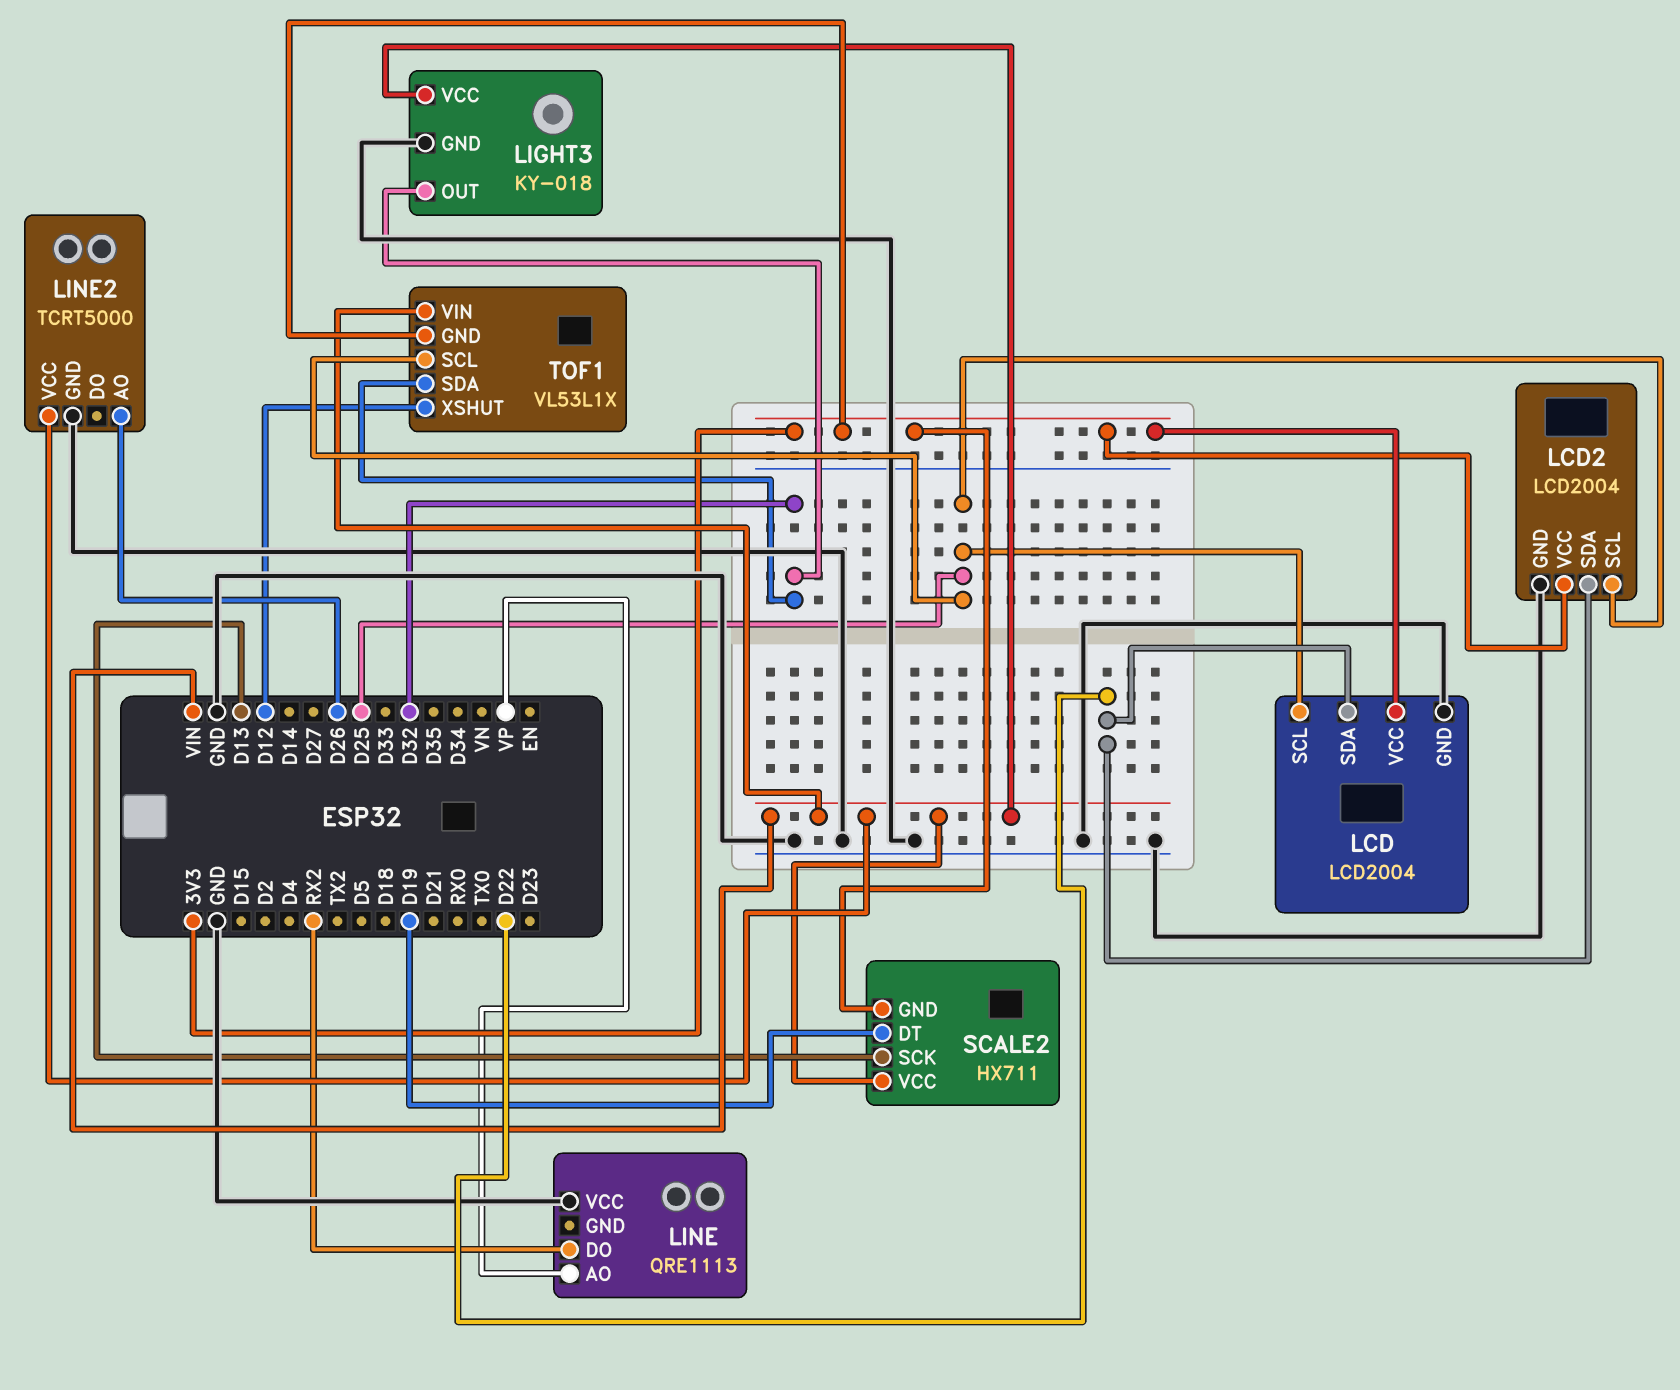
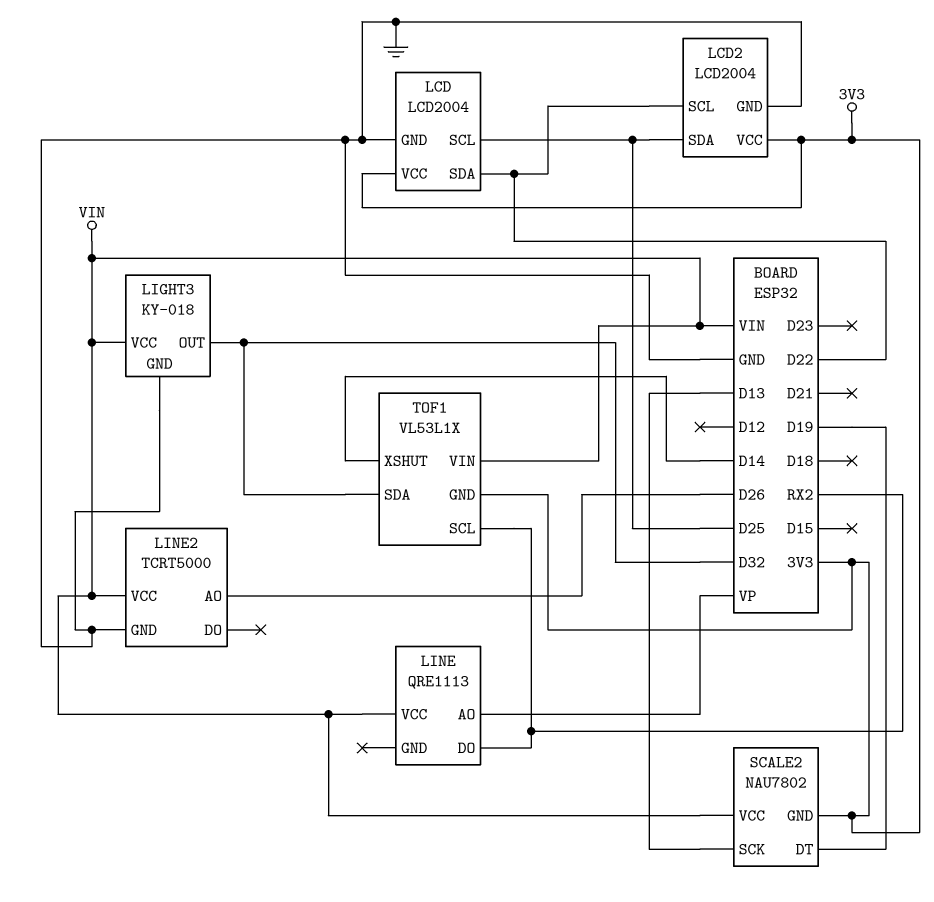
LCD2 pin SCL: D25 -> D22
LCD2 pin SDA: D22 -> D25
LINE pin VCC: GND -> VIN
SCALE2: HX711 -> NAU7802
TOF1 pin SCL: D25 -> RX2
TOF1 pin XSHUT: D12 -> D14

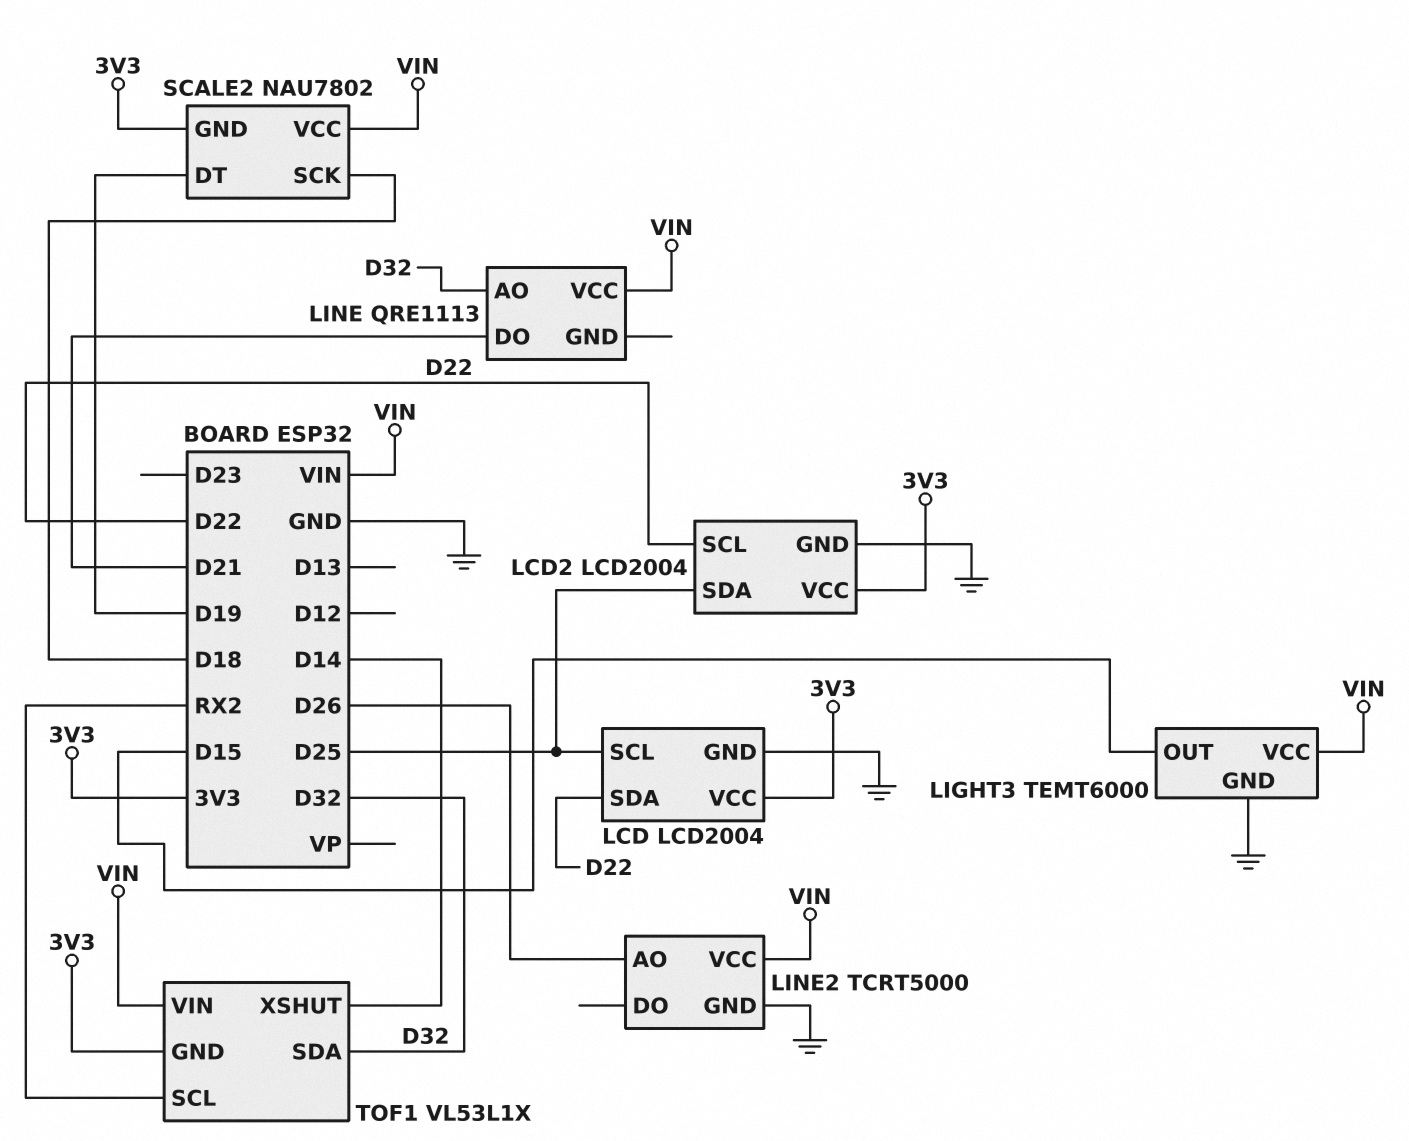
LIGHT3: KY-018 -> TEMT6000
LIGHT3 pin OUT: D32 -> D15
LINE pin AO: VP -> D32
LINE pin DO: RX2 -> D21
SCALE2 pin SCK: D13 -> D18

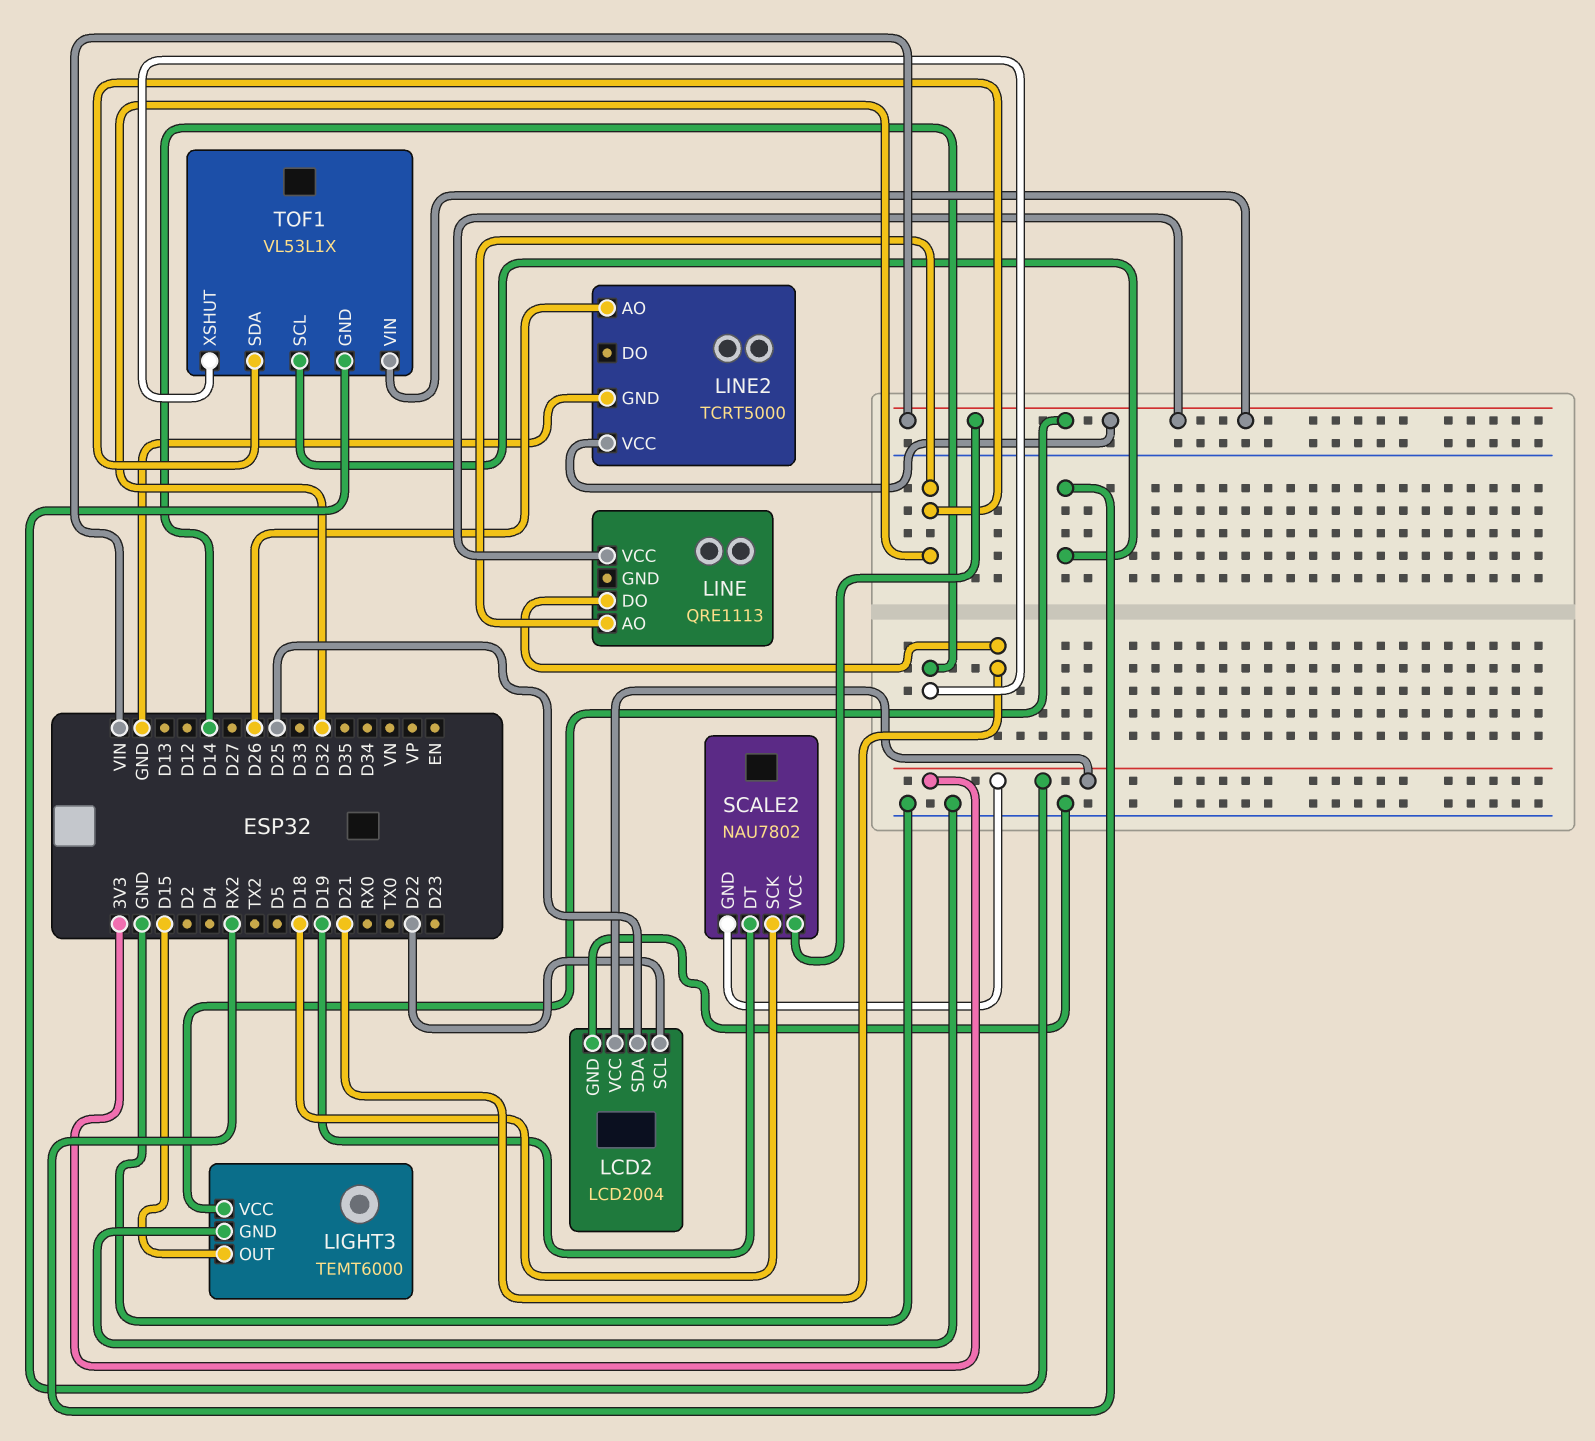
LCD: LCD2004 -> none
LCD pin GND: GND -> none
LCD pin SCL: D25 -> none
LCD pin SDA: D22 -> none
LCD pin VCC: 3V3 -> none

